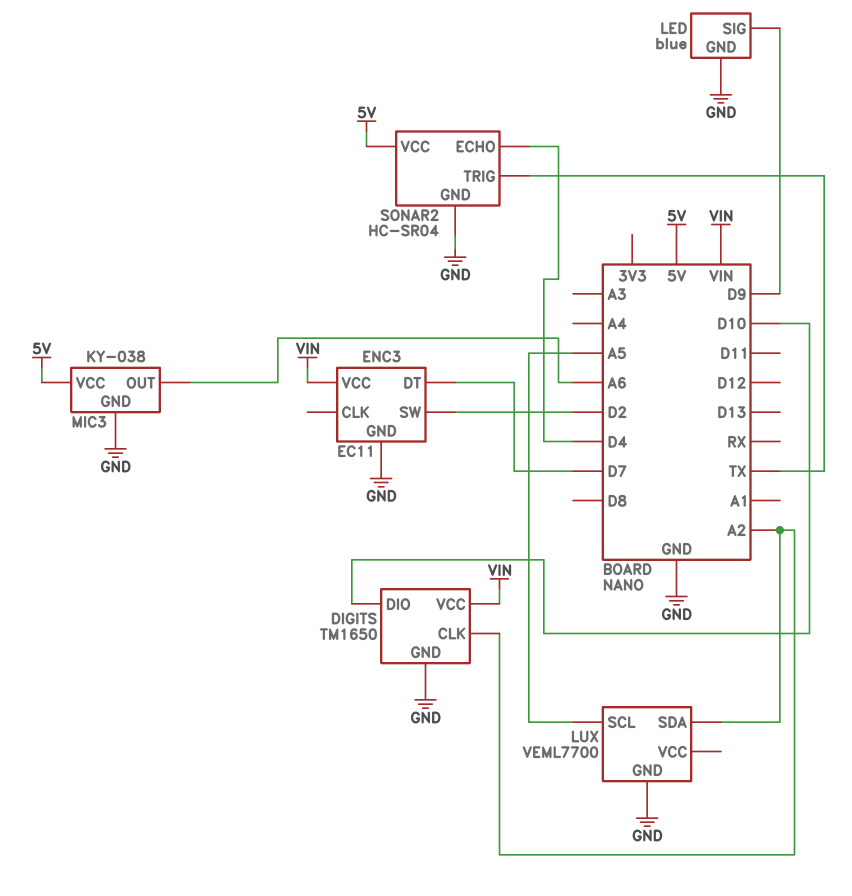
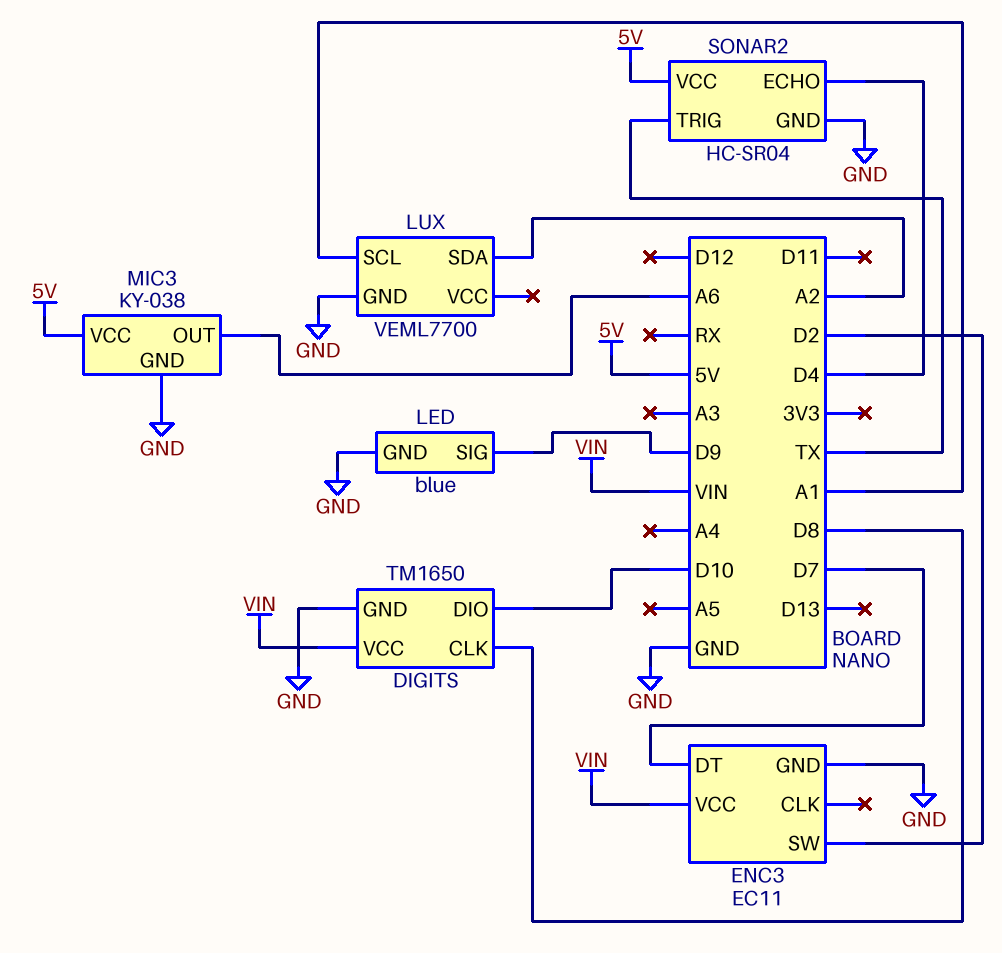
DIGITS pin CLK: A2 -> D8
LUX pin SCL: A5 -> A1

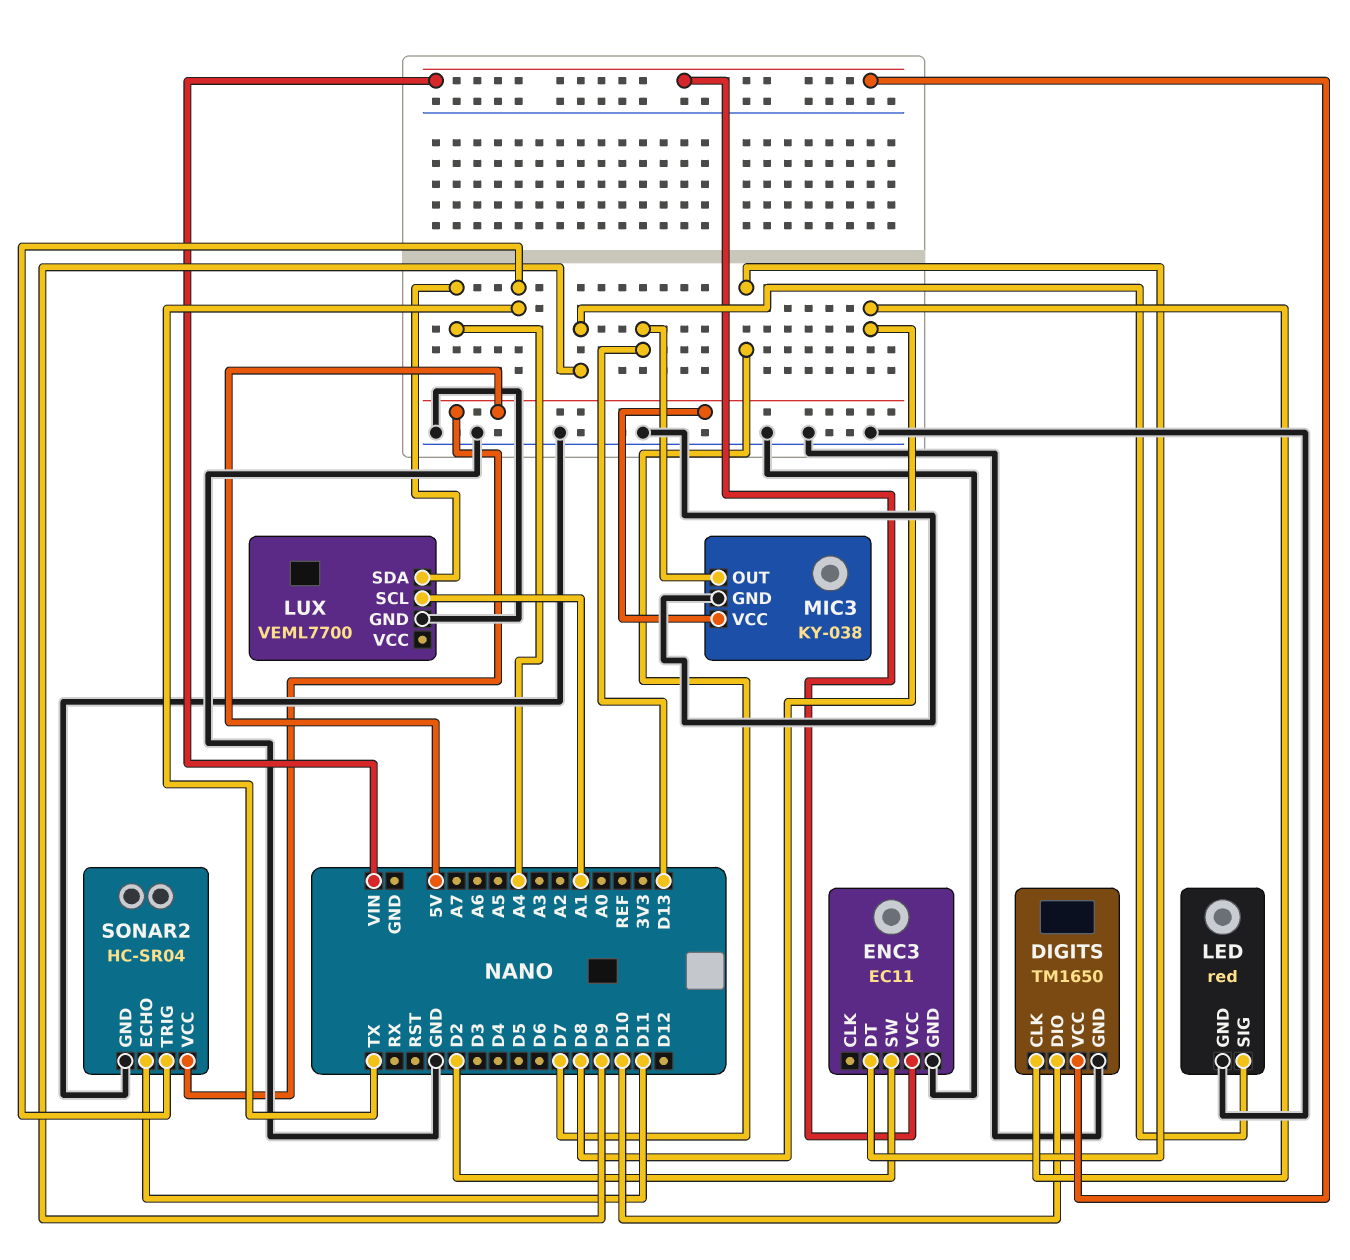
LED: blue -> red
LUX pin SDA: A2 -> A4
MIC3 pin OUT: A6 -> D13
SONAR2 pin ECHO: D4 -> D11

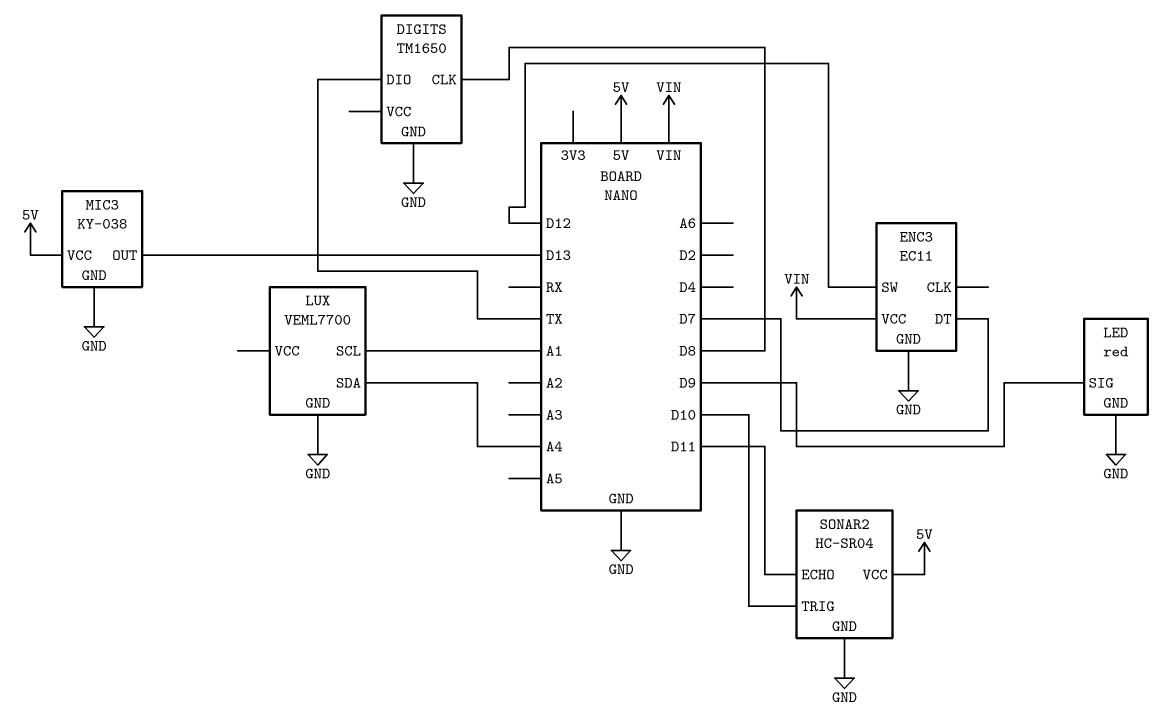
DIGITS pin DIO: D10 -> TX
DIGITS pin VCC: VIN -> none
ENC3 pin SW: D2 -> D12
SONAR2 pin TRIG: TX -> D10

